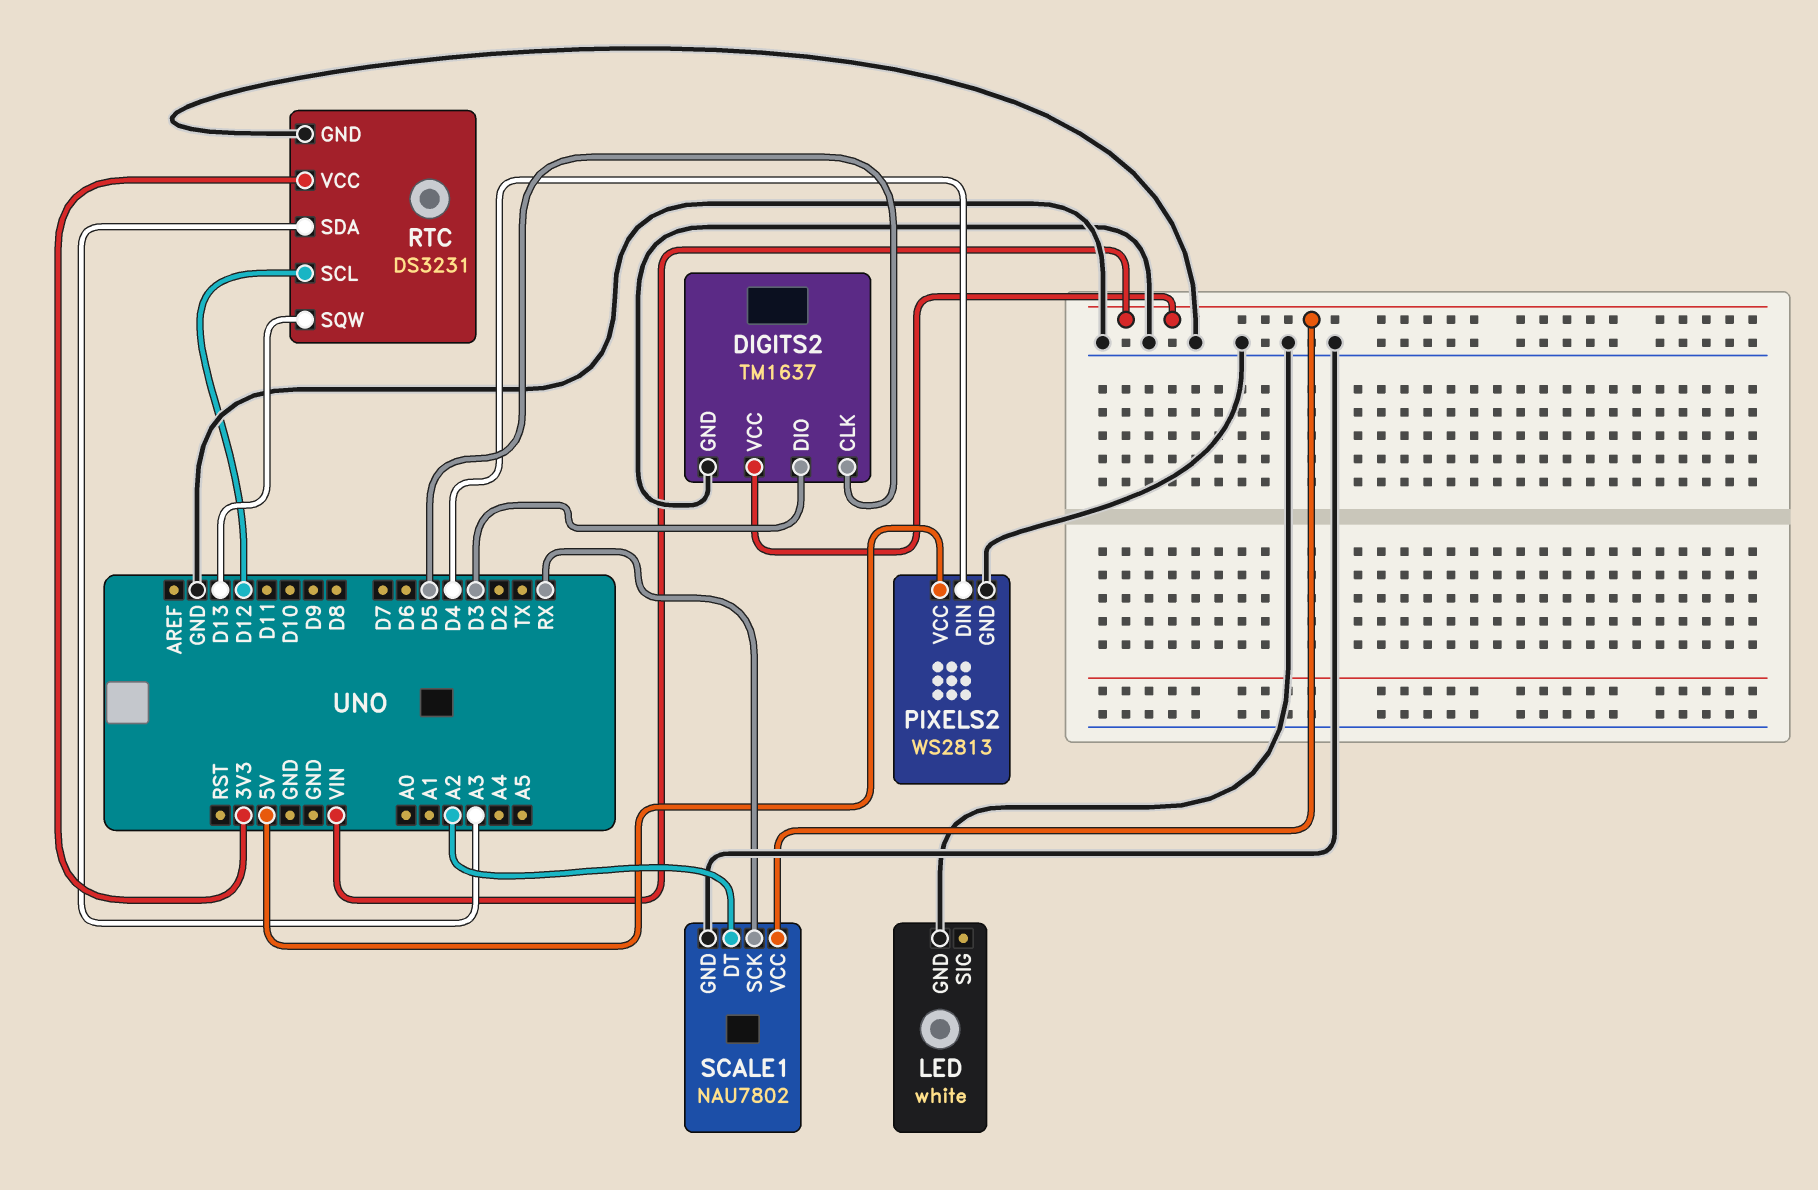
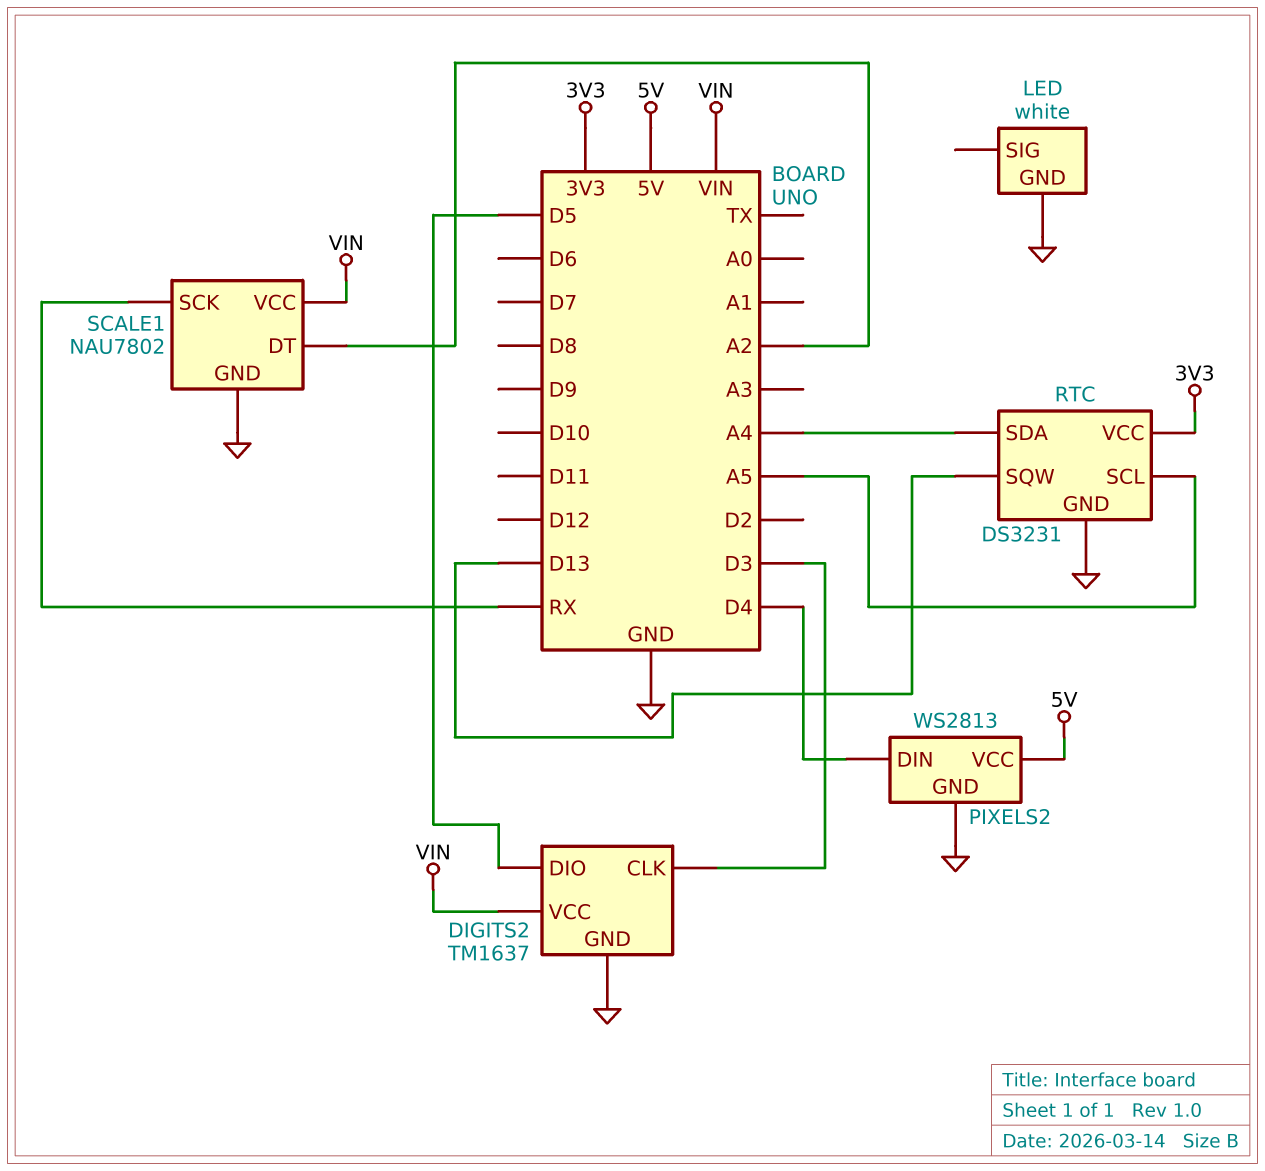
DIGITS2 pin CLK: D5 -> D3
DIGITS2 pin DIO: D3 -> D5
RTC pin SCL: D12 -> A5
RTC pin SDA: A3 -> A4

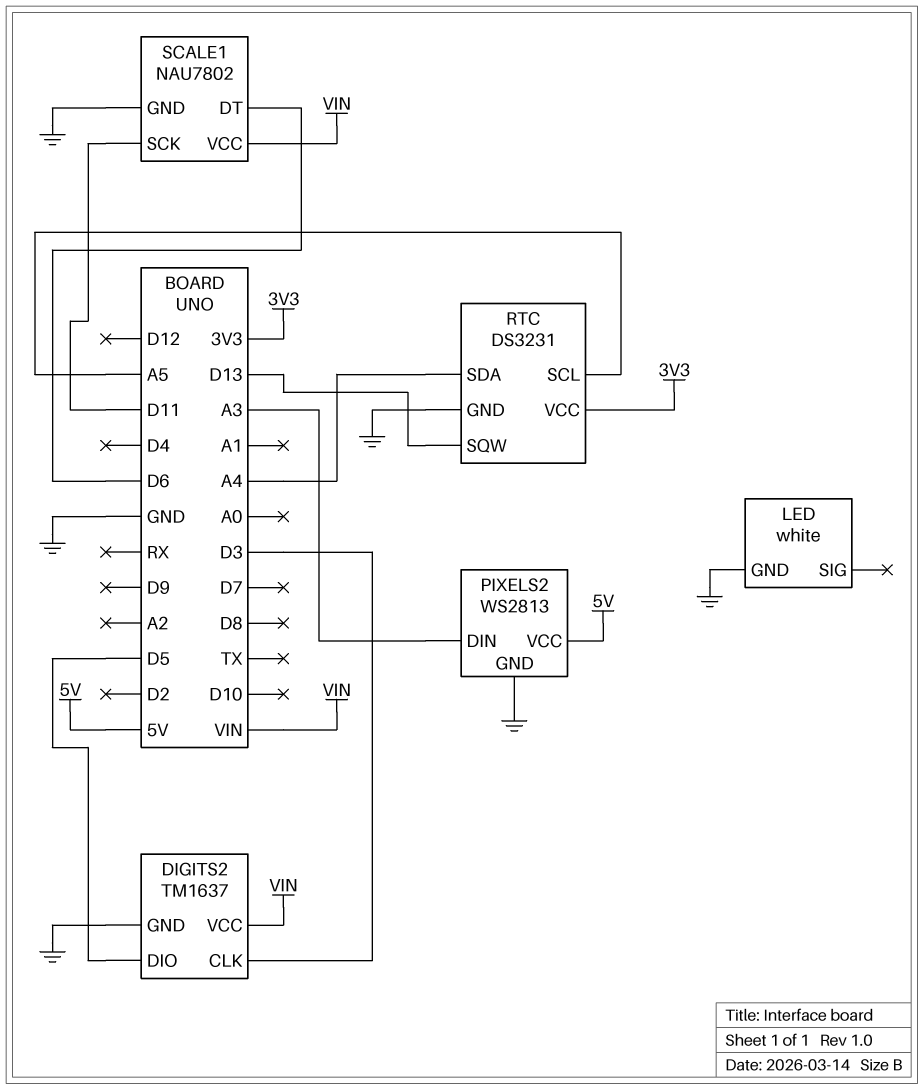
PIXELS2 pin DIN: D4 -> A3
SCALE1 pin DT: A2 -> D6
SCALE1 pin SCK: RX -> D11

